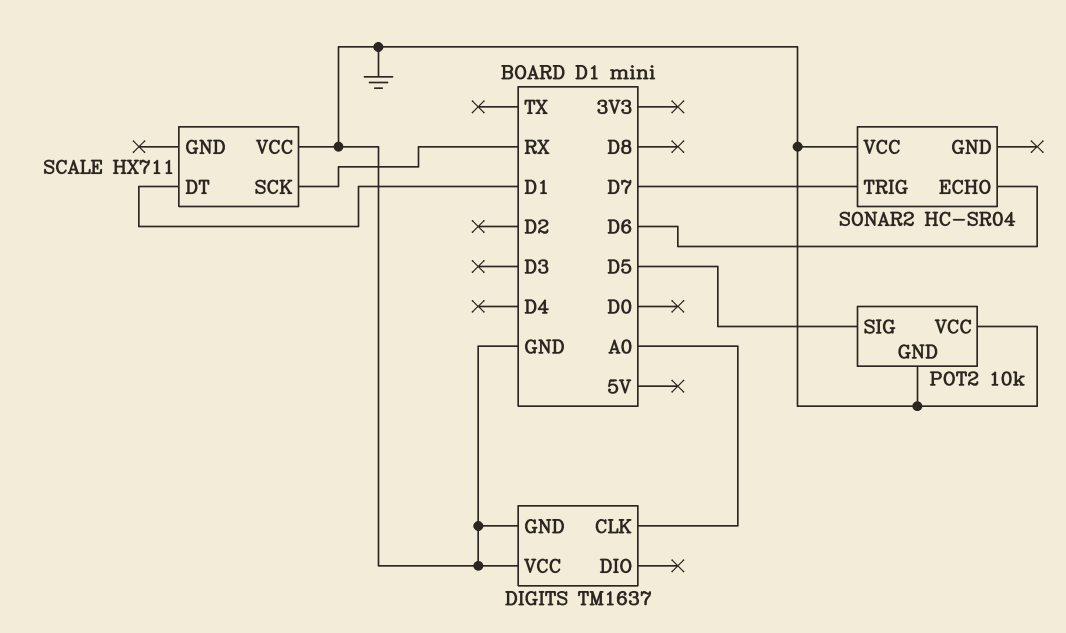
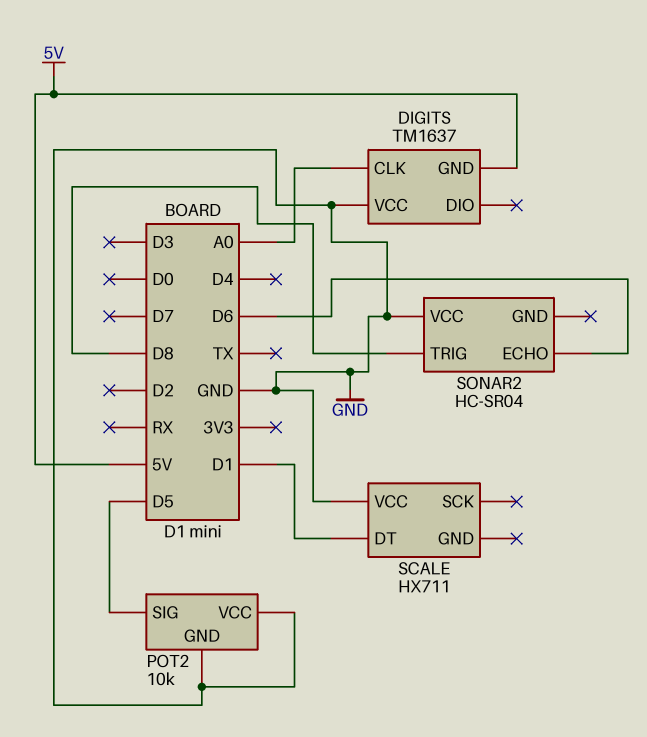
DIGITS pin GND: GND -> 5V
SCALE pin SCK: RX -> none
SONAR2 pin TRIG: D7 -> D8

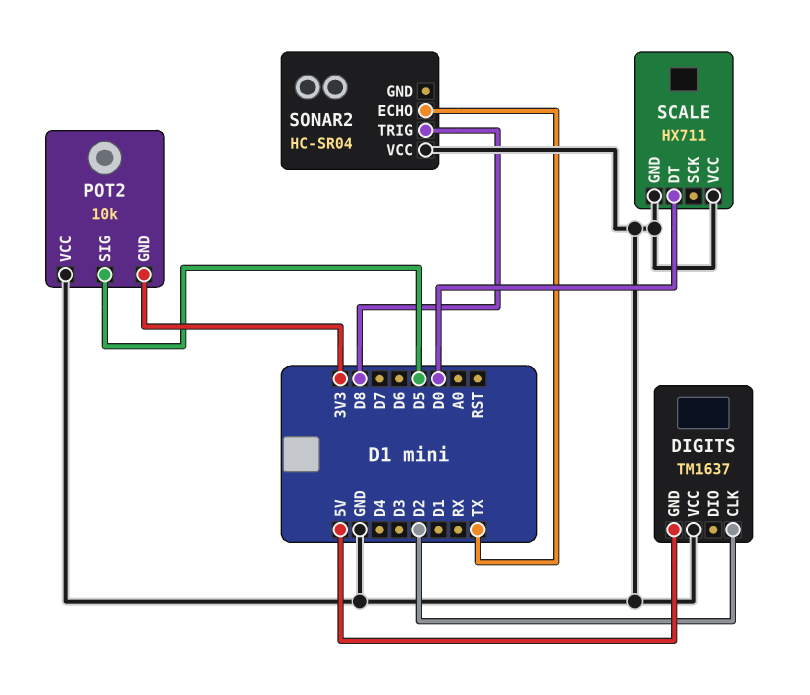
DIGITS pin CLK: A0 -> D2
POT2 pin GND: GND -> 3V3
SCALE pin DT: D1 -> D0
SCALE pin GND: none -> GND
SONAR2 pin ECHO: D6 -> TX

